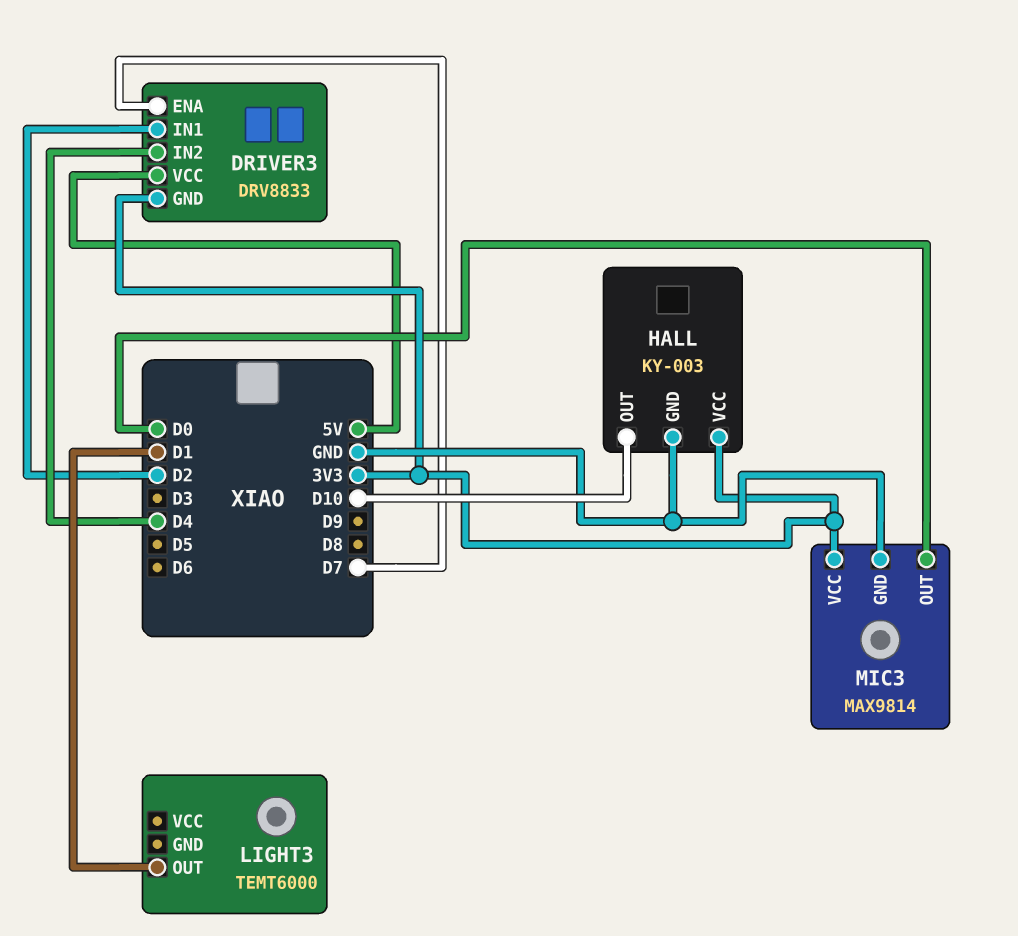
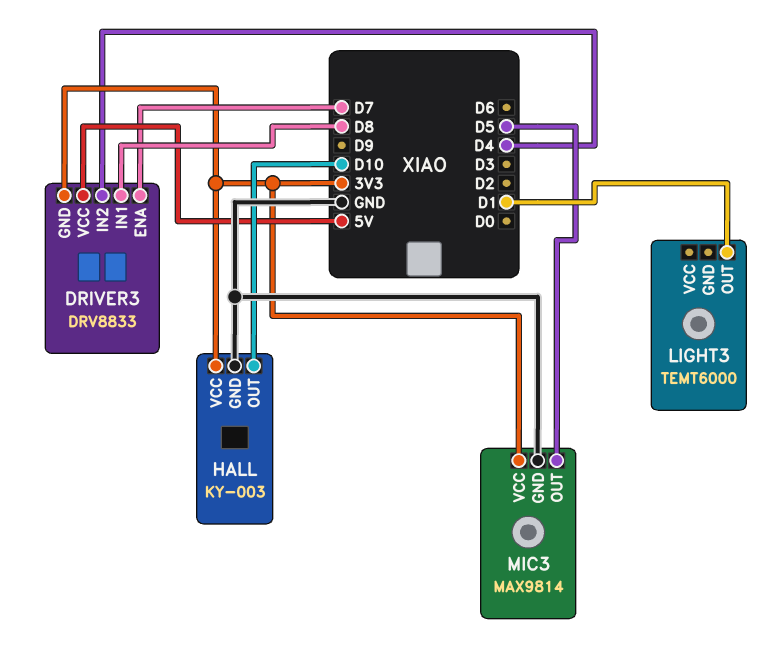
DRIVER3 pin IN1: D2 -> D8
MIC3 pin OUT: D0 -> D5

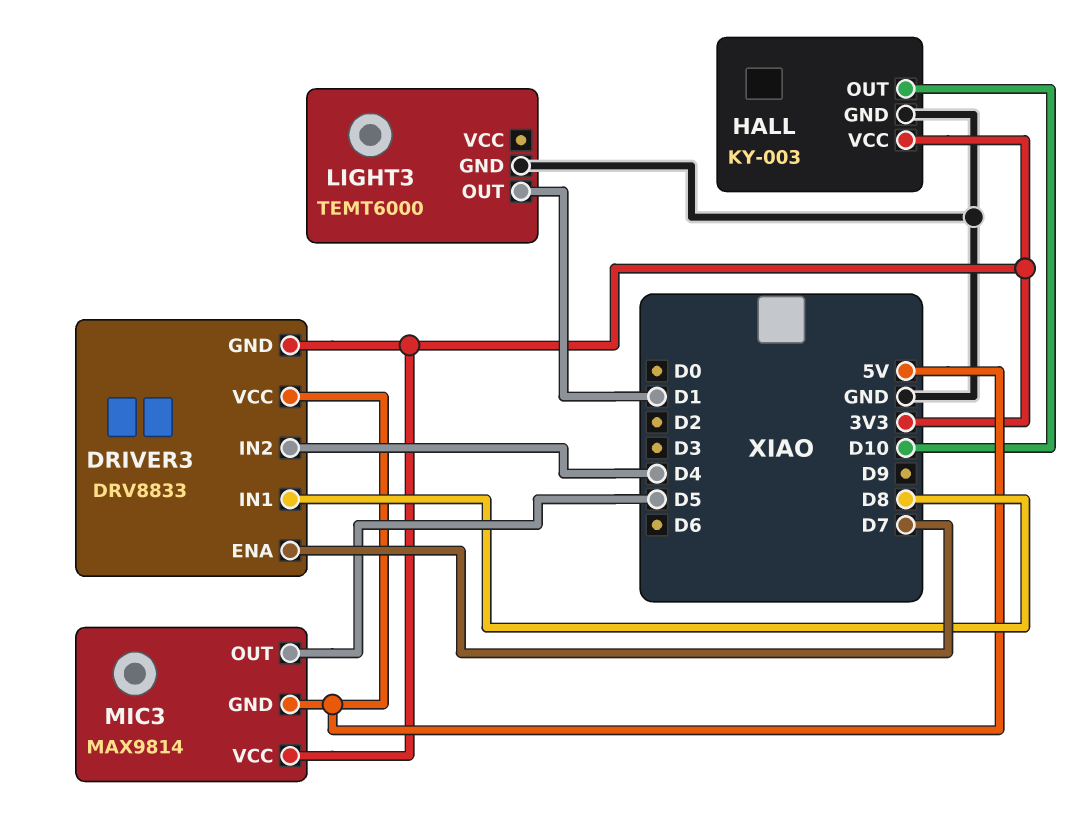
LIGHT3 pin GND: none -> GND
MIC3 pin GND: GND -> 5V

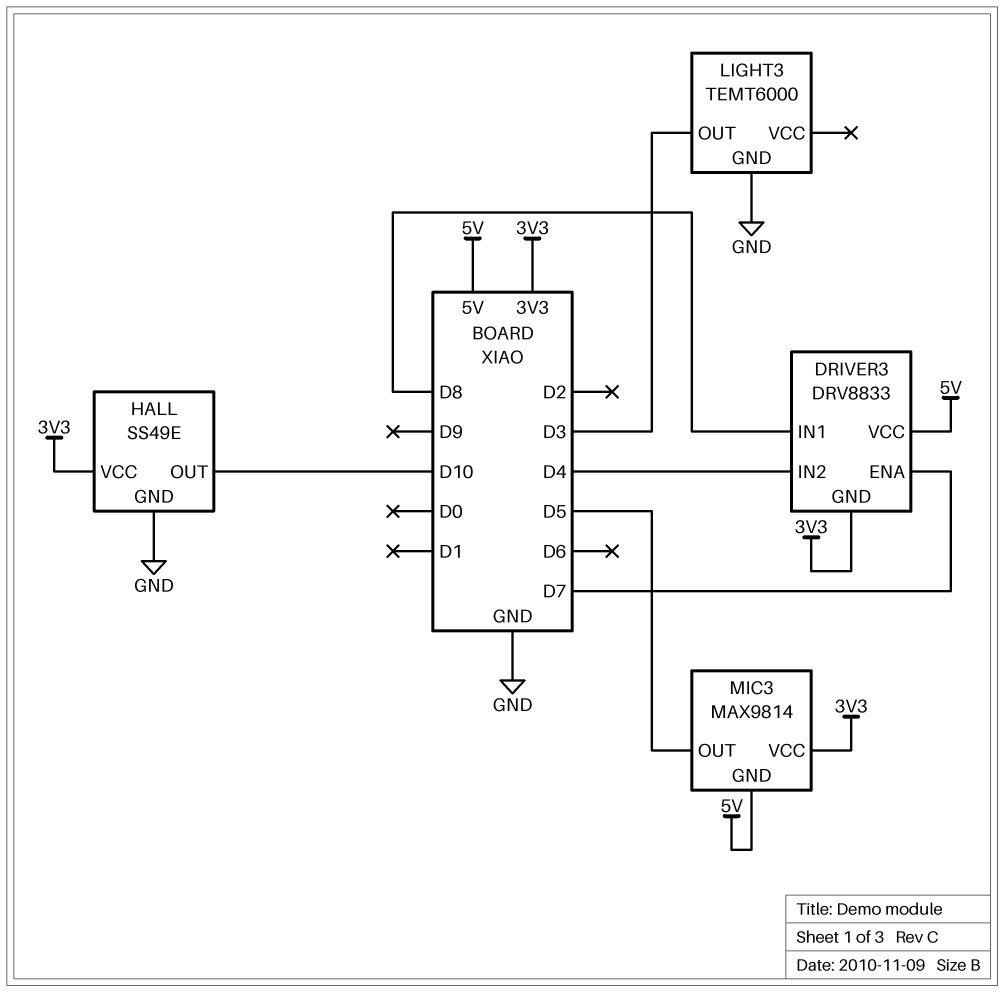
HALL: KY-003 -> SS49E
LIGHT3 pin OUT: D1 -> D3

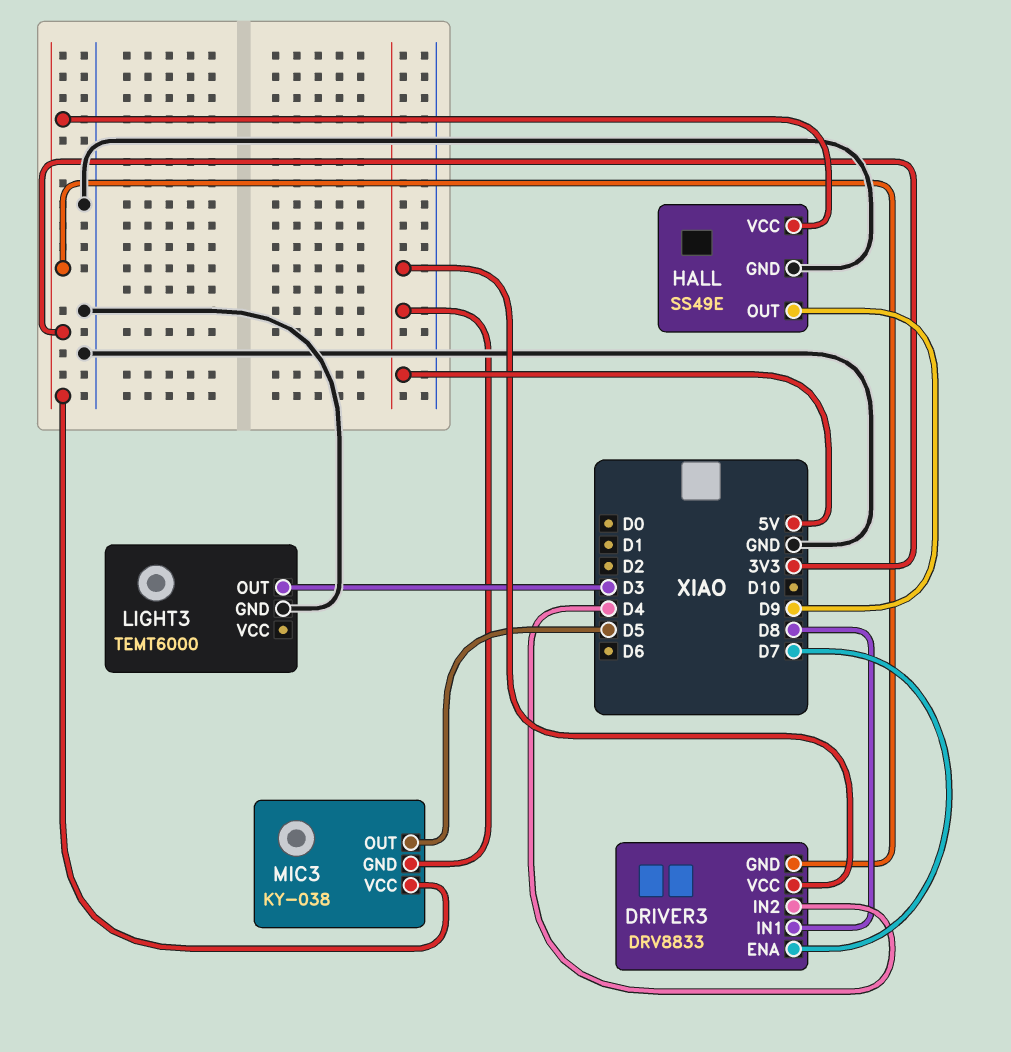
HALL pin OUT: D10 -> D9
MIC3: MAX9814 -> KY-038

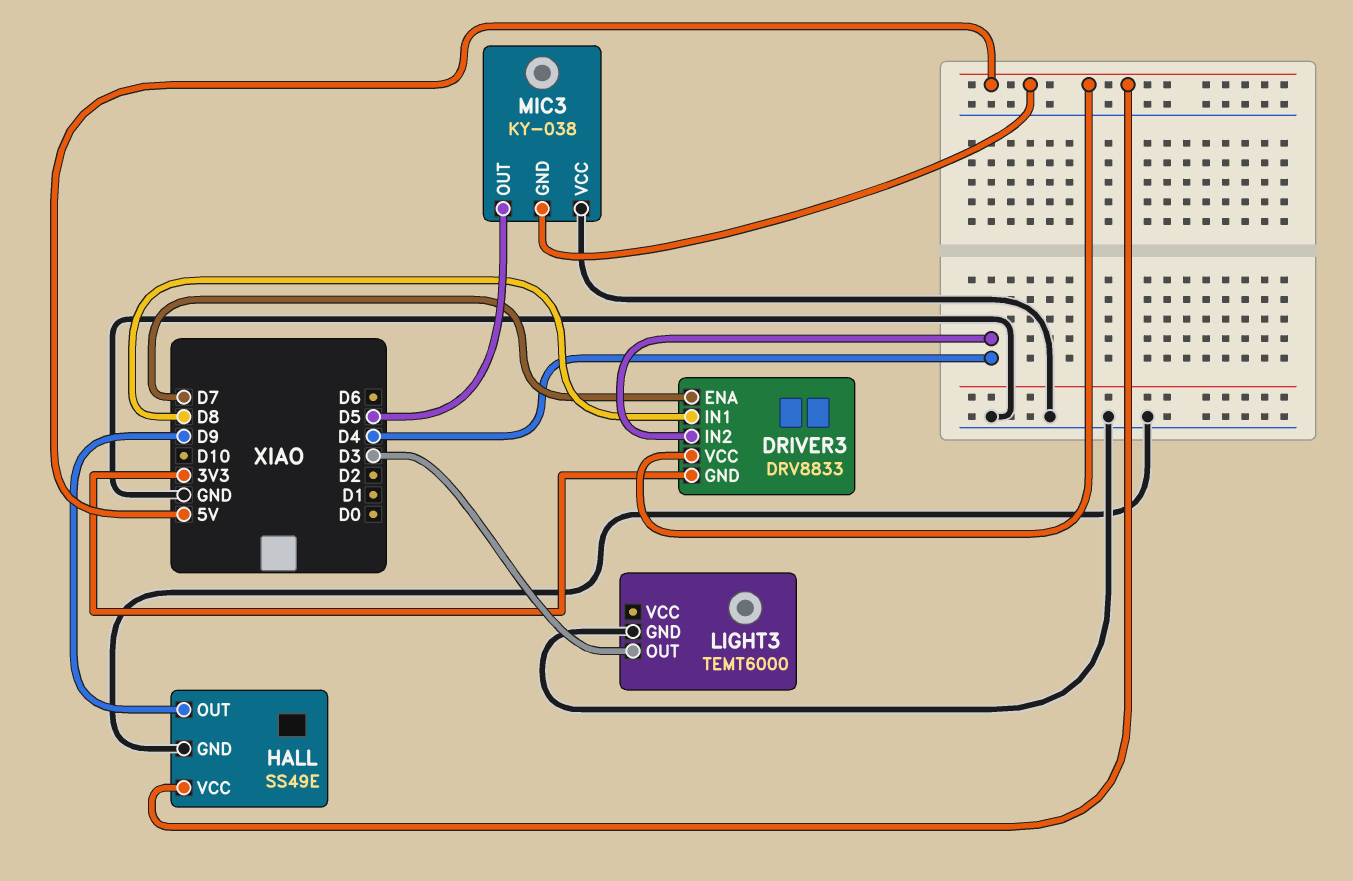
HALL pin VCC: 3V3 -> 5V
MIC3 pin VCC: 3V3 -> GND

